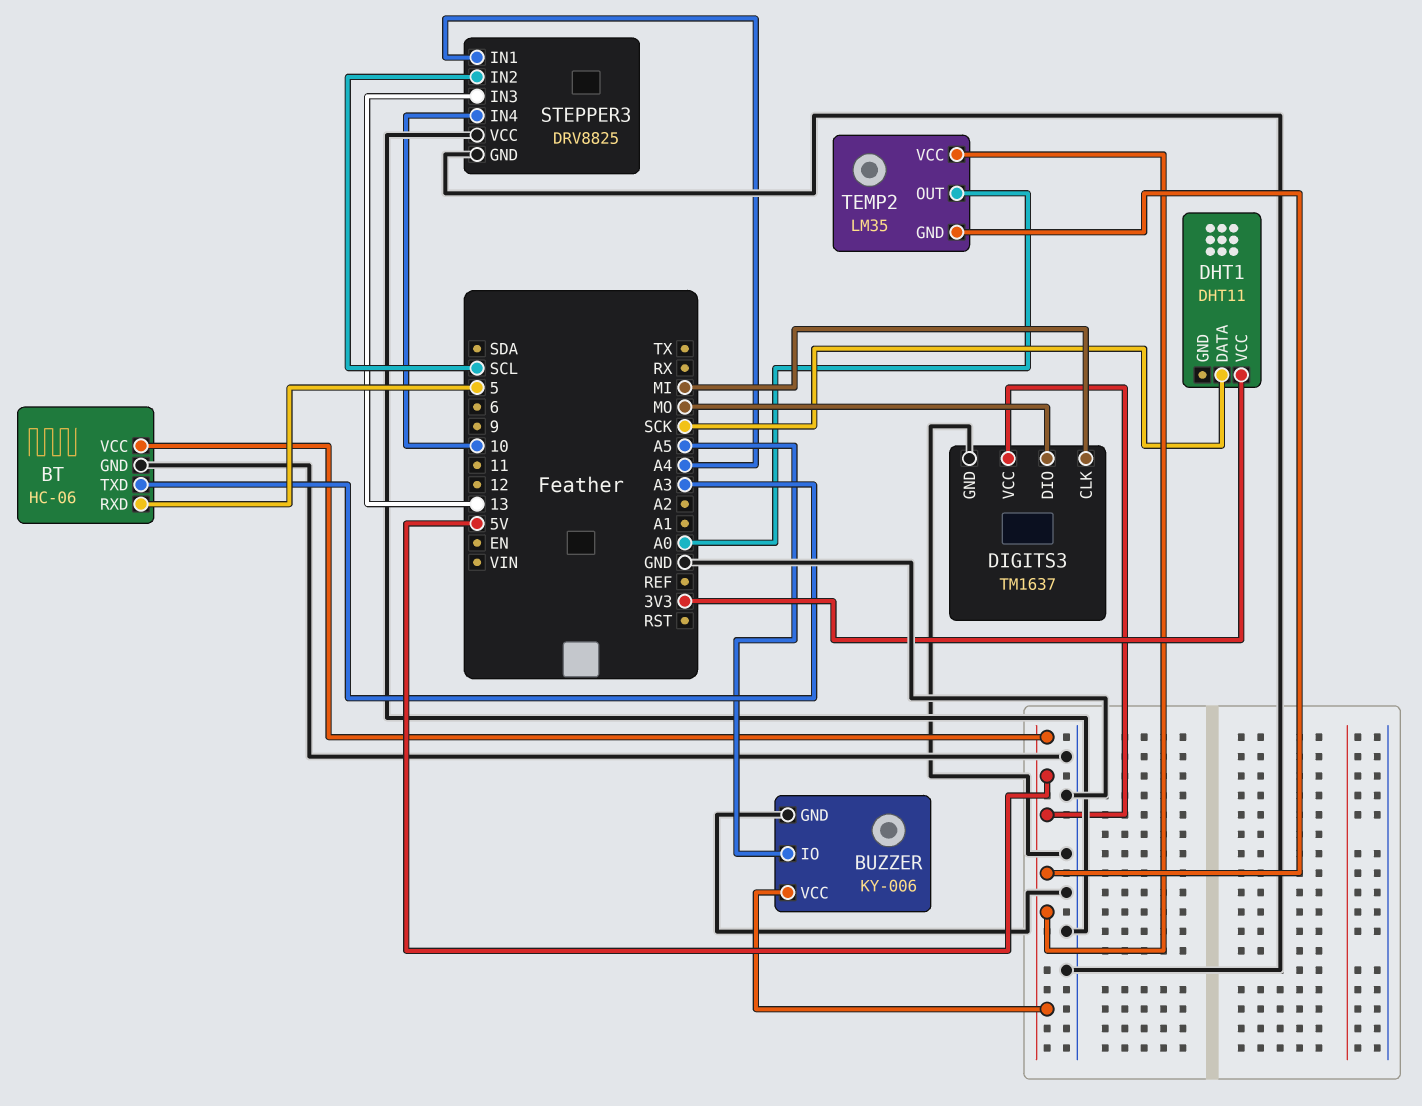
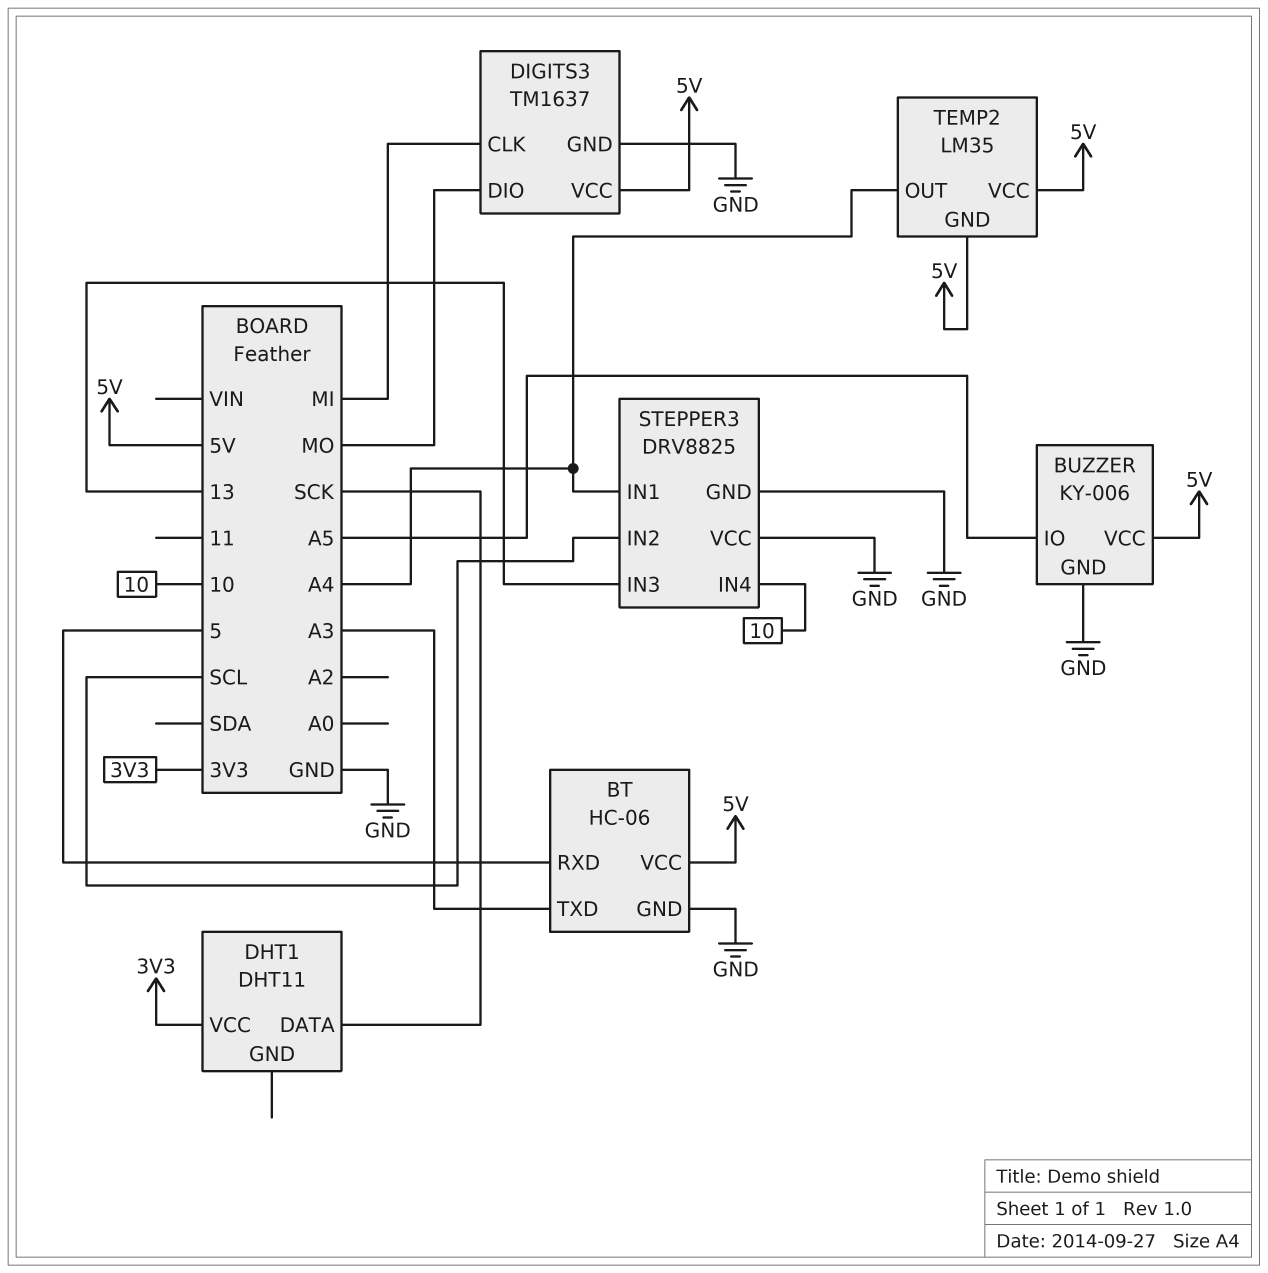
TEMP2 pin OUT: A0 -> A4

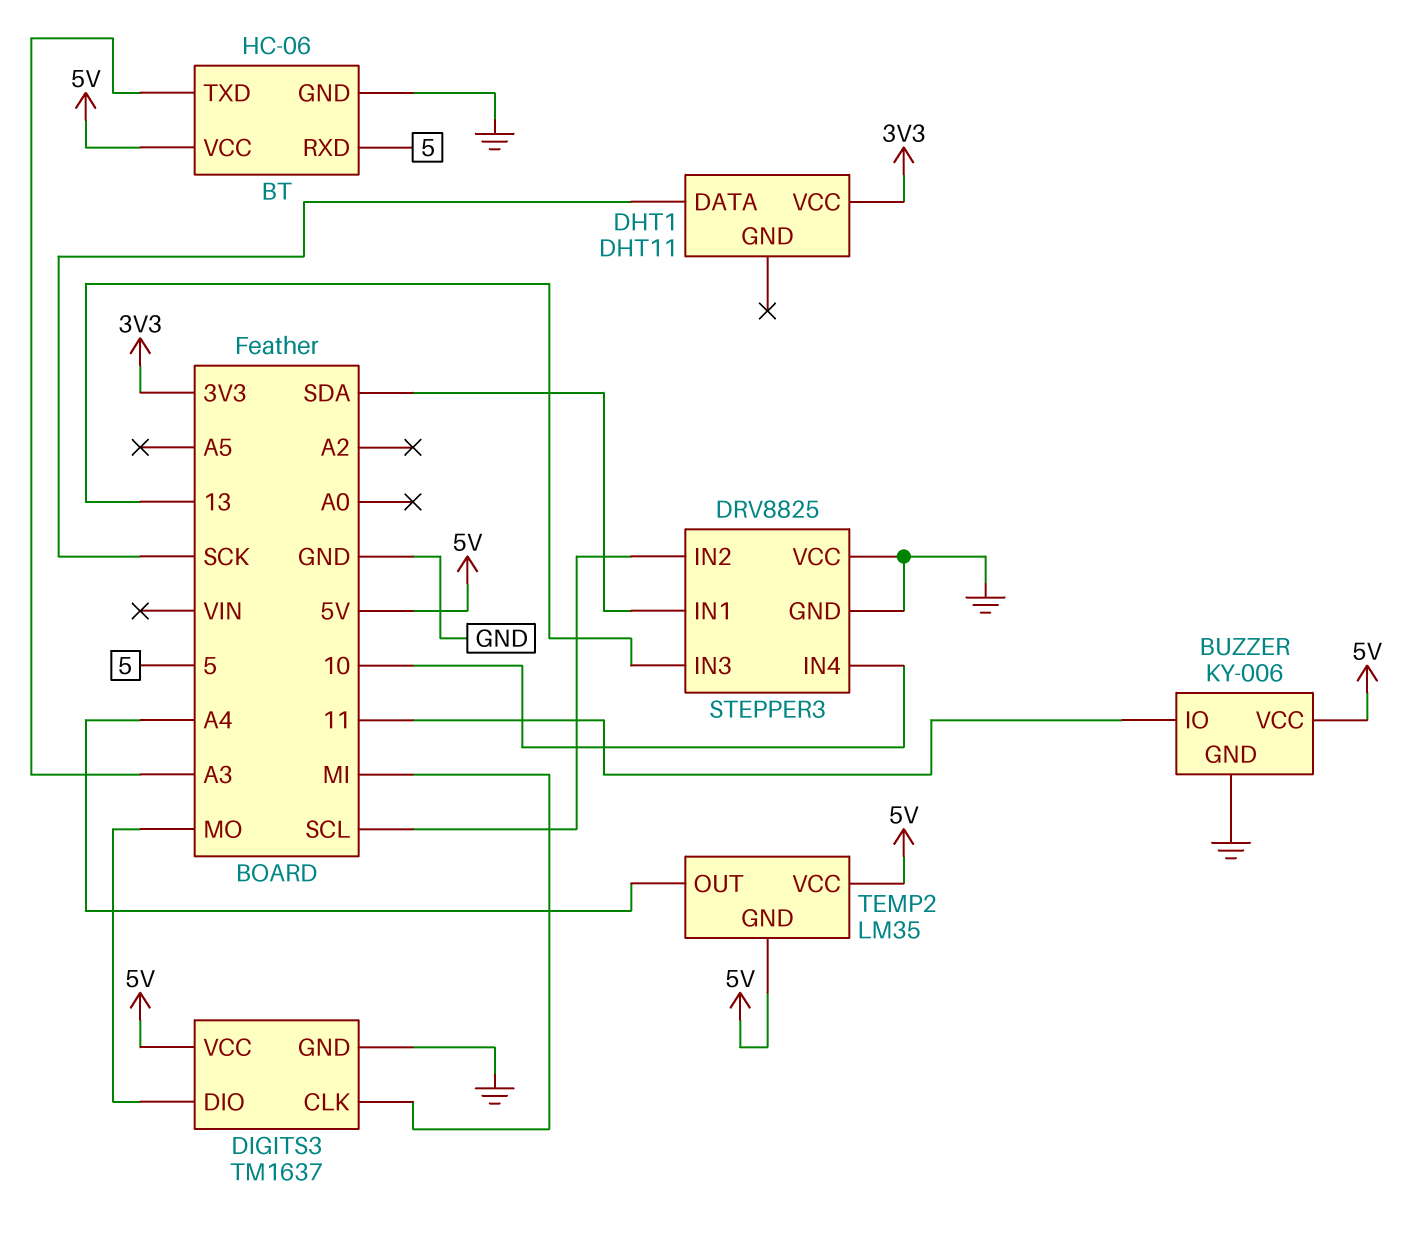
BUZZER pin IO: A5 -> 11
STEPPER3 pin IN1: A4 -> SDA

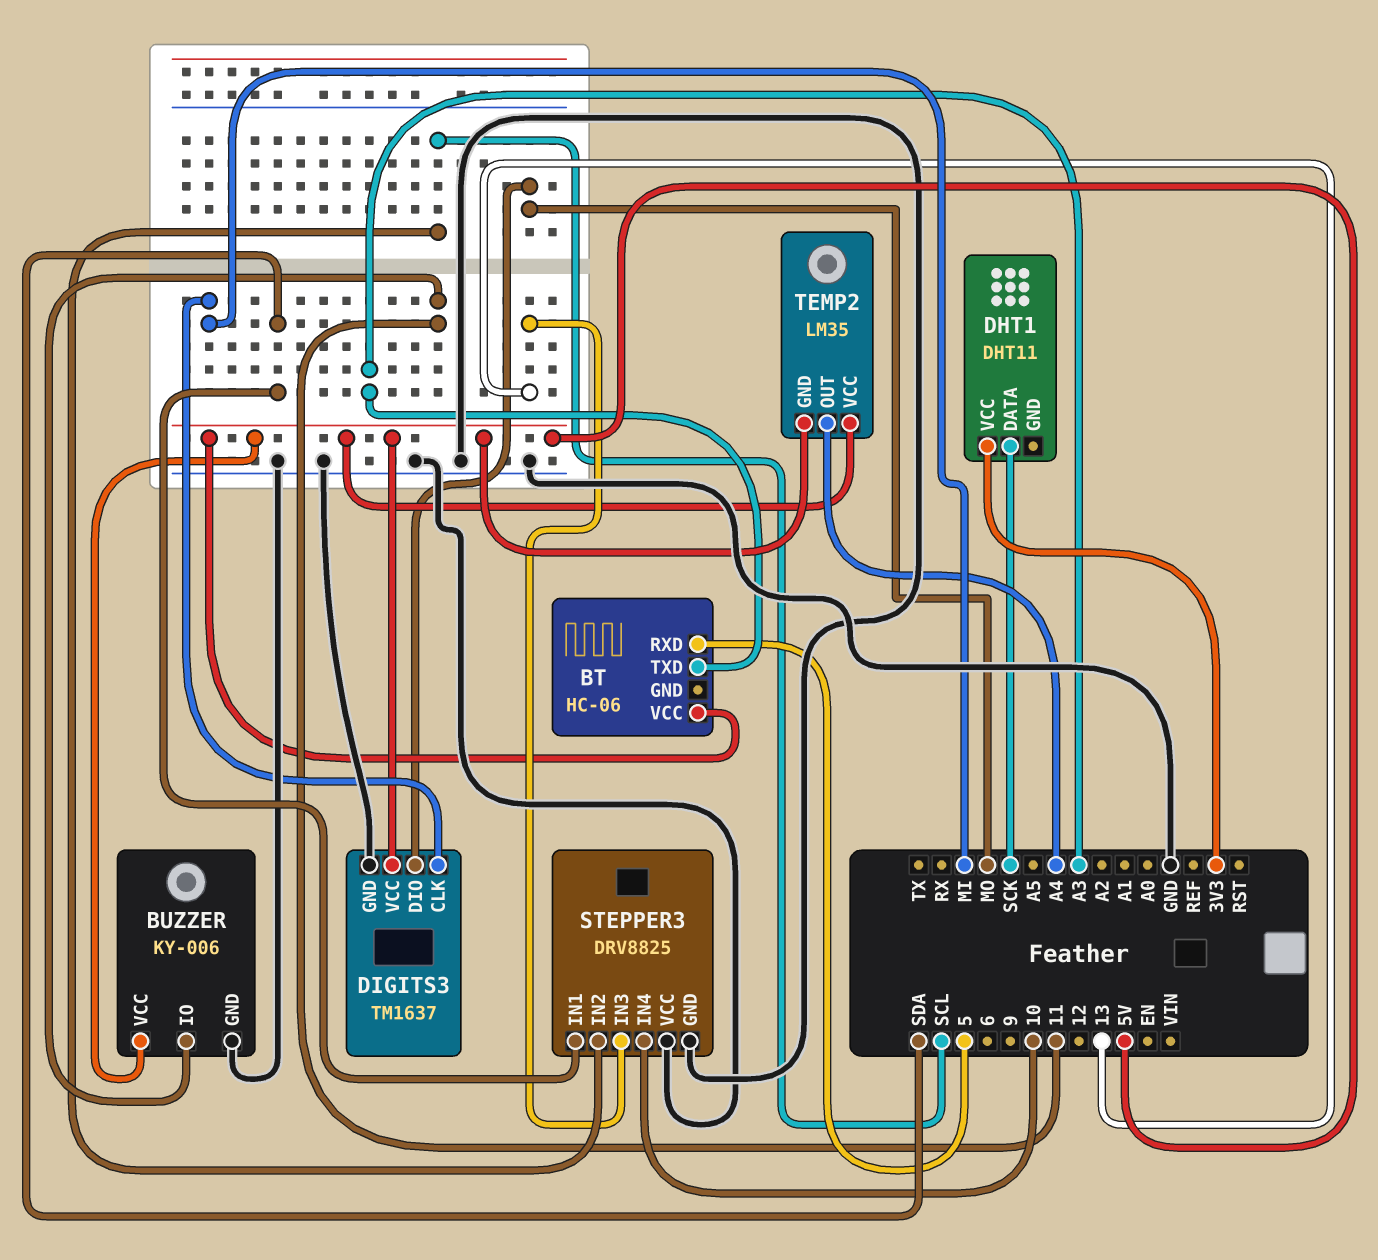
BT pin GND: GND -> none

